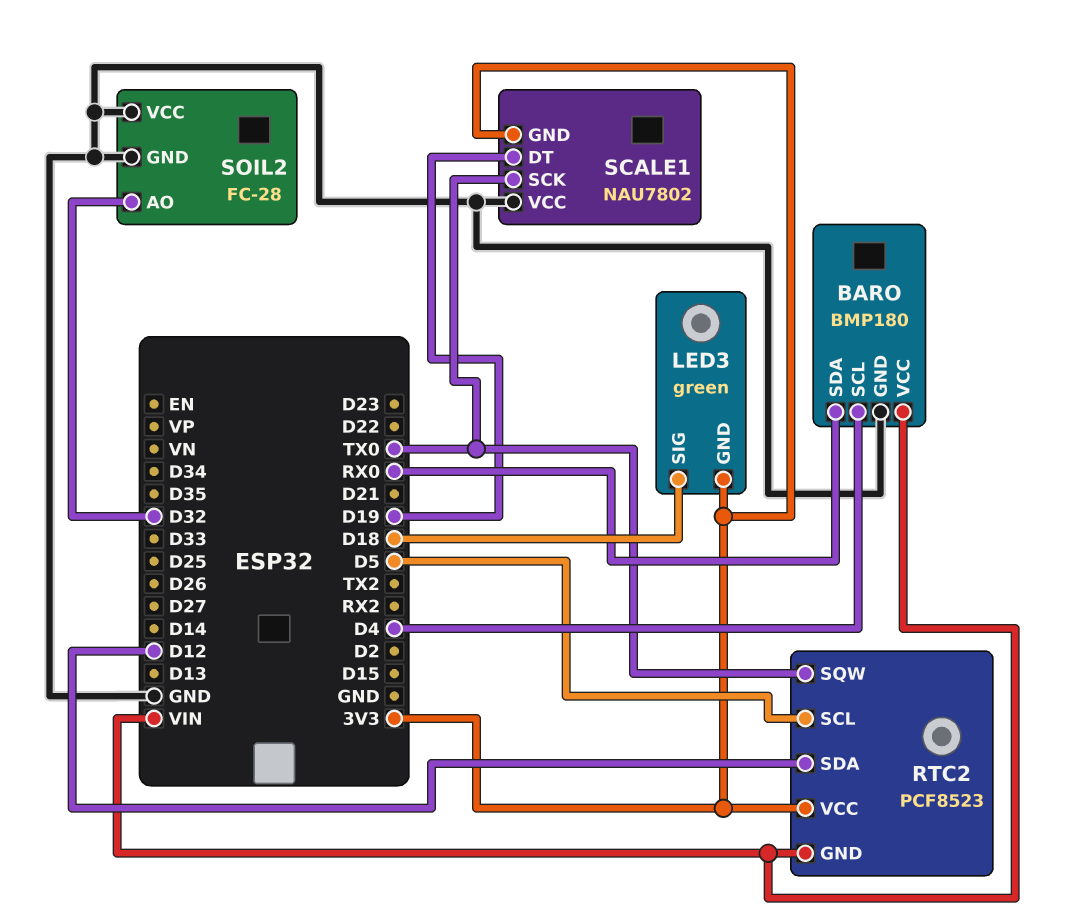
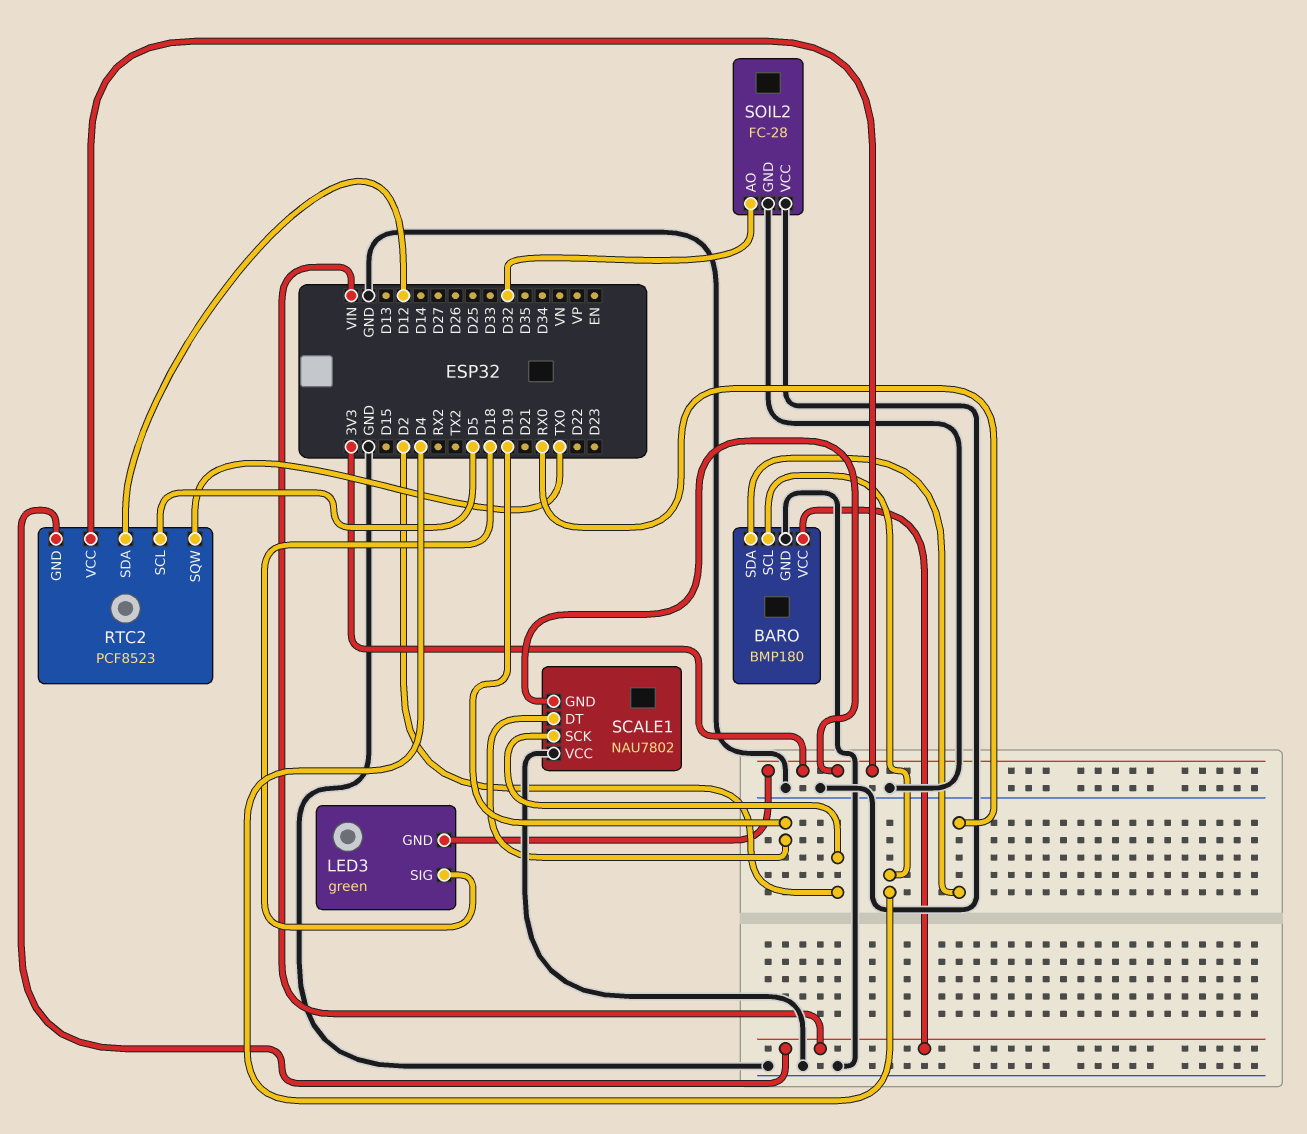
SCALE1 pin SCK: TX0 -> D2

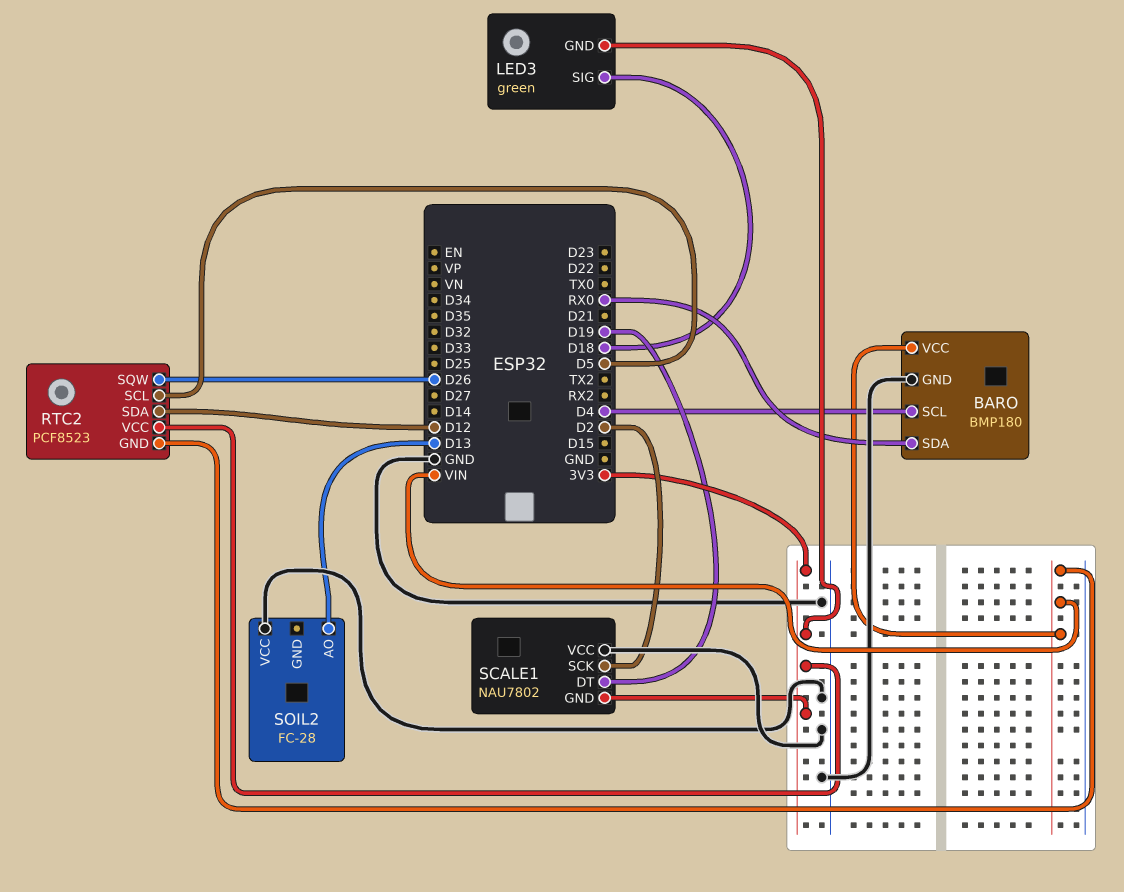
RTC2 pin SQW: TX0 -> D26
SOIL2 pin AO: D32 -> D13
SOIL2 pin GND: GND -> none

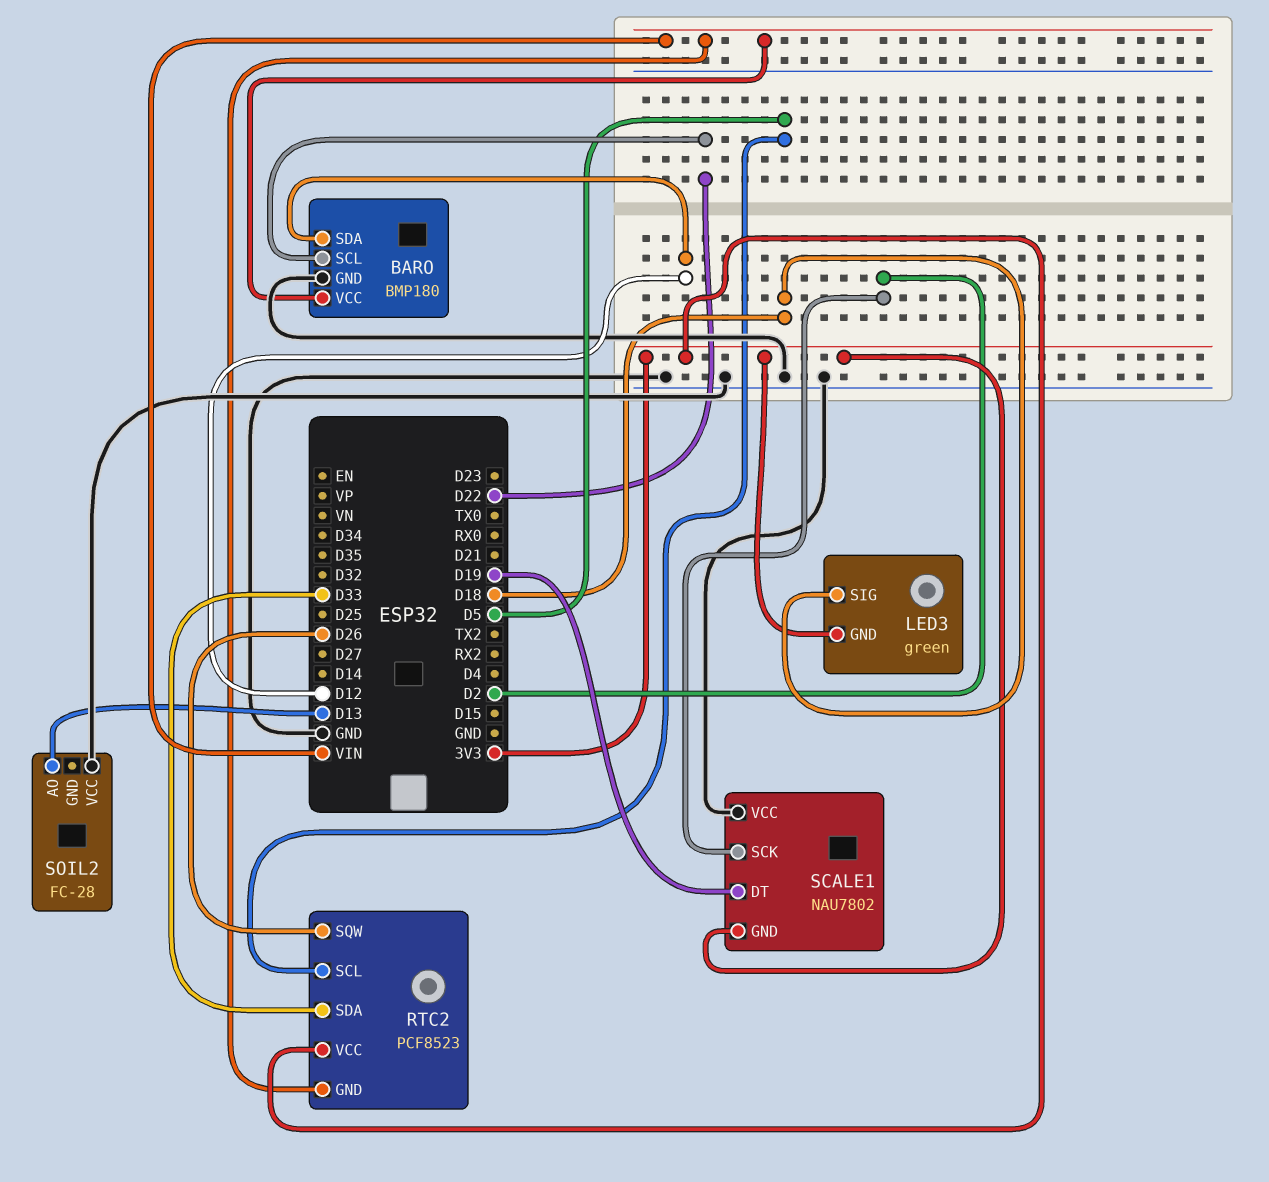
BARO pin SCL: D4 -> D22
BARO pin SDA: RX0 -> D12
RTC2 pin SDA: D12 -> D33

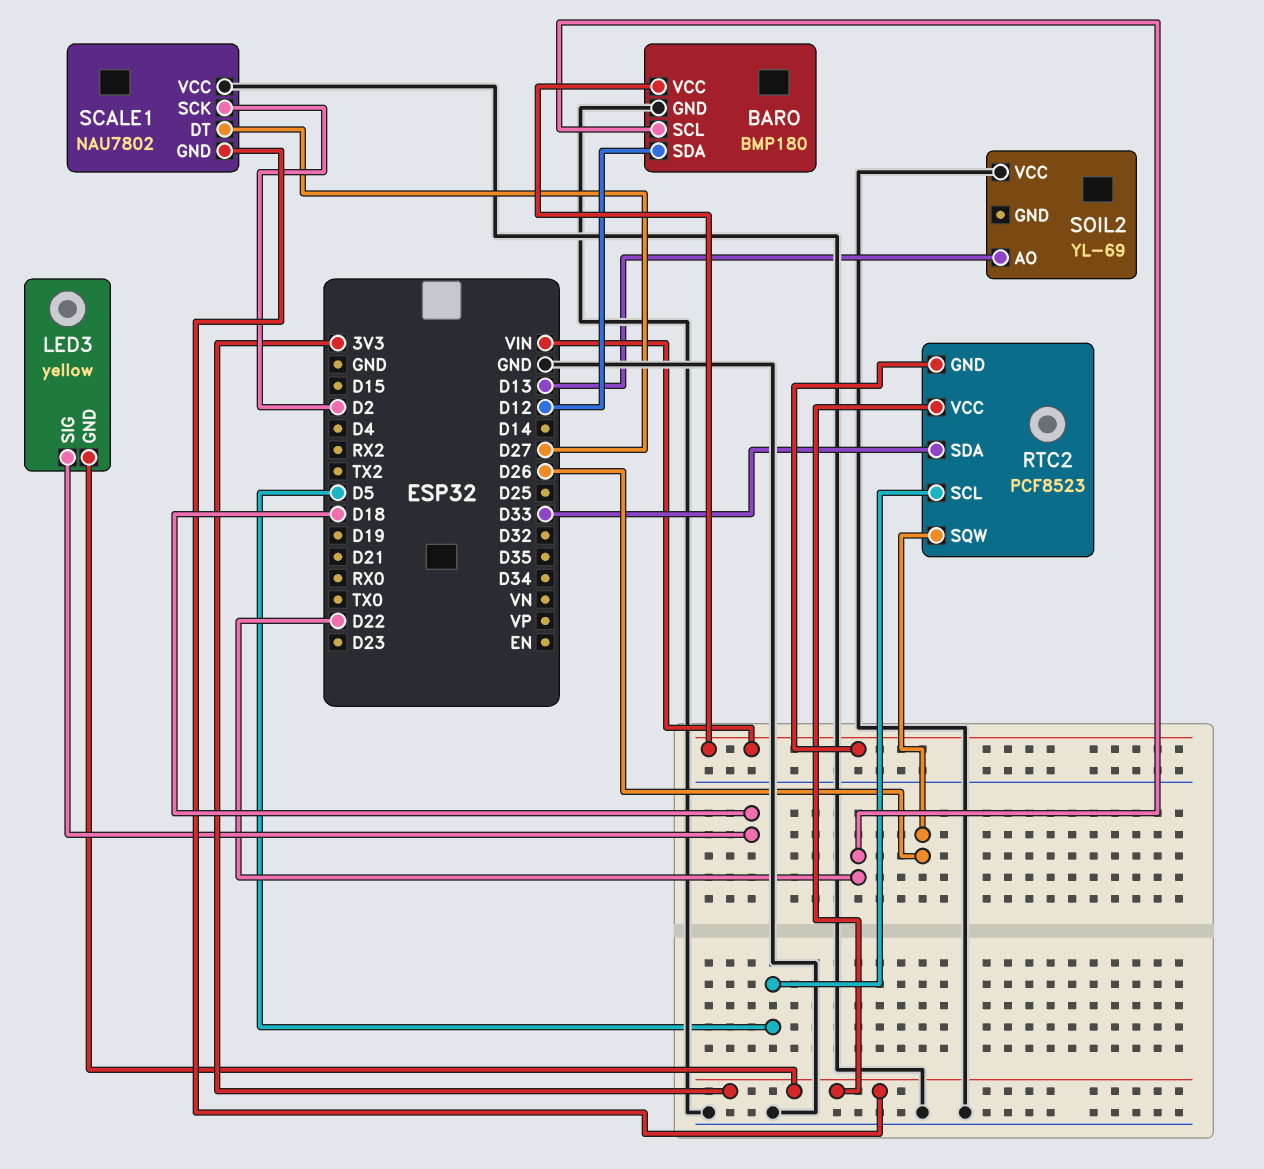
LED3: green -> yellow
SCALE1 pin DT: D19 -> D27
SOIL2: FC-28 -> YL-69

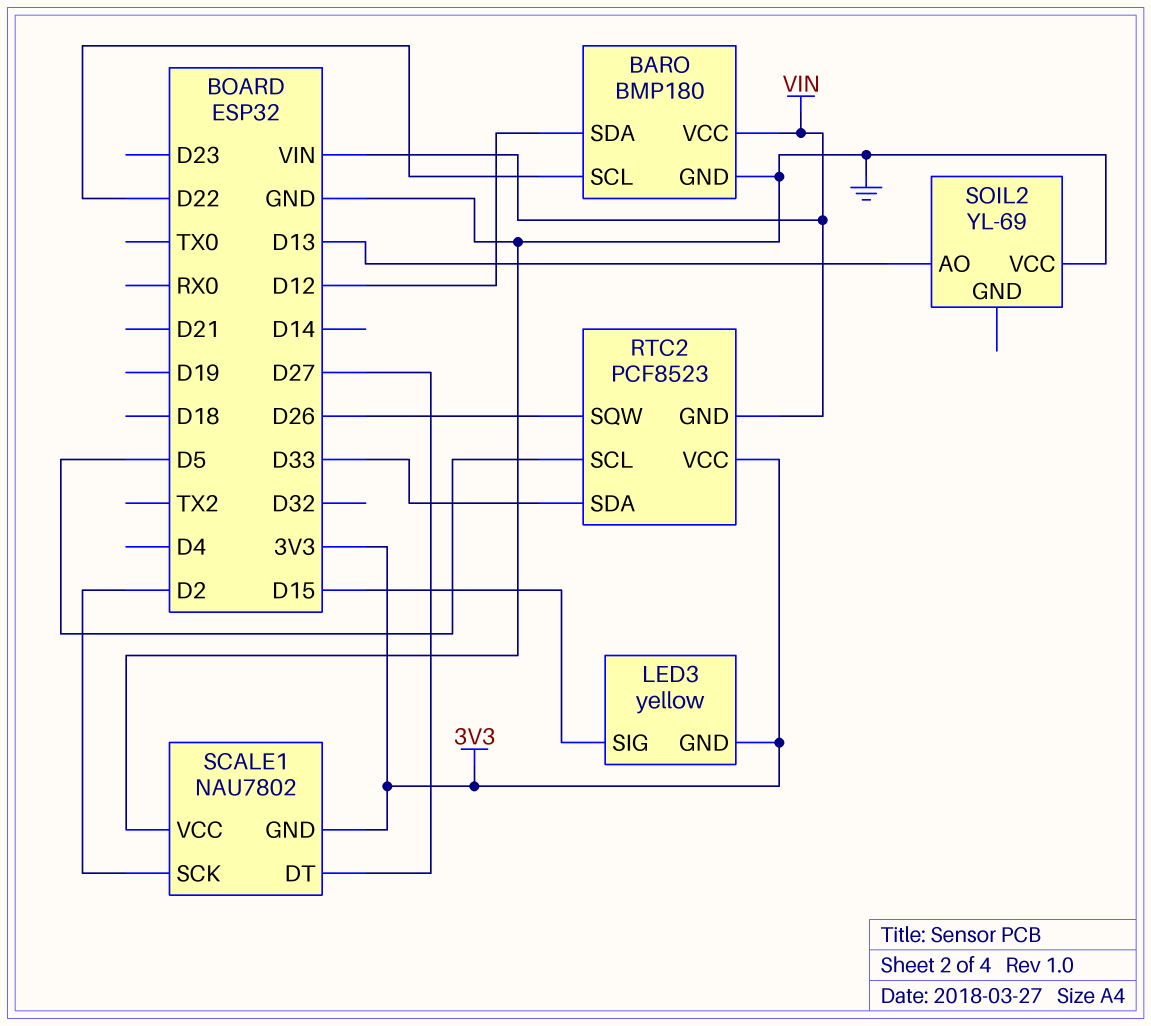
LED3 pin SIG: D18 -> D15

